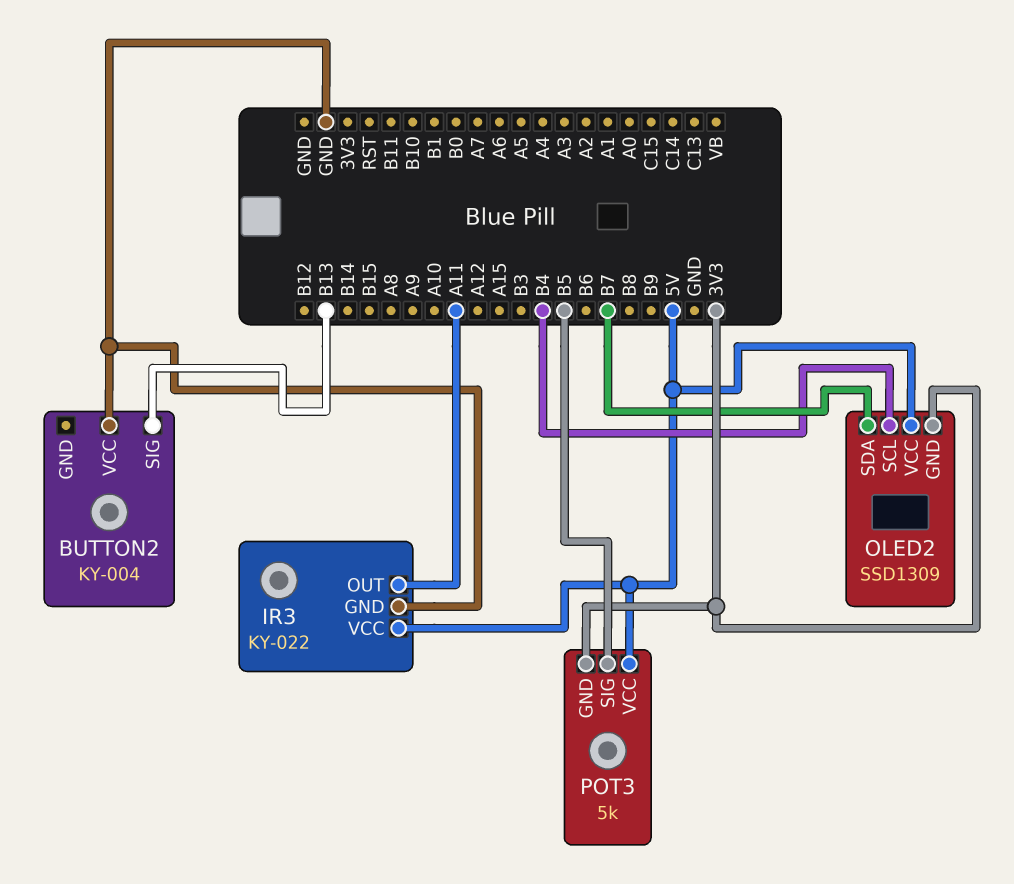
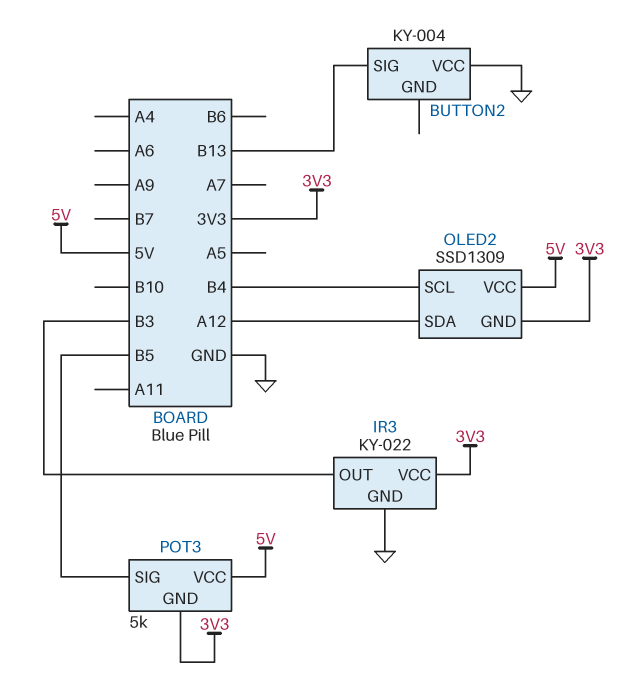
IR3 pin OUT: A11 -> B3
IR3 pin VCC: 5V -> 3V3
OLED2 pin SDA: B7 -> A12

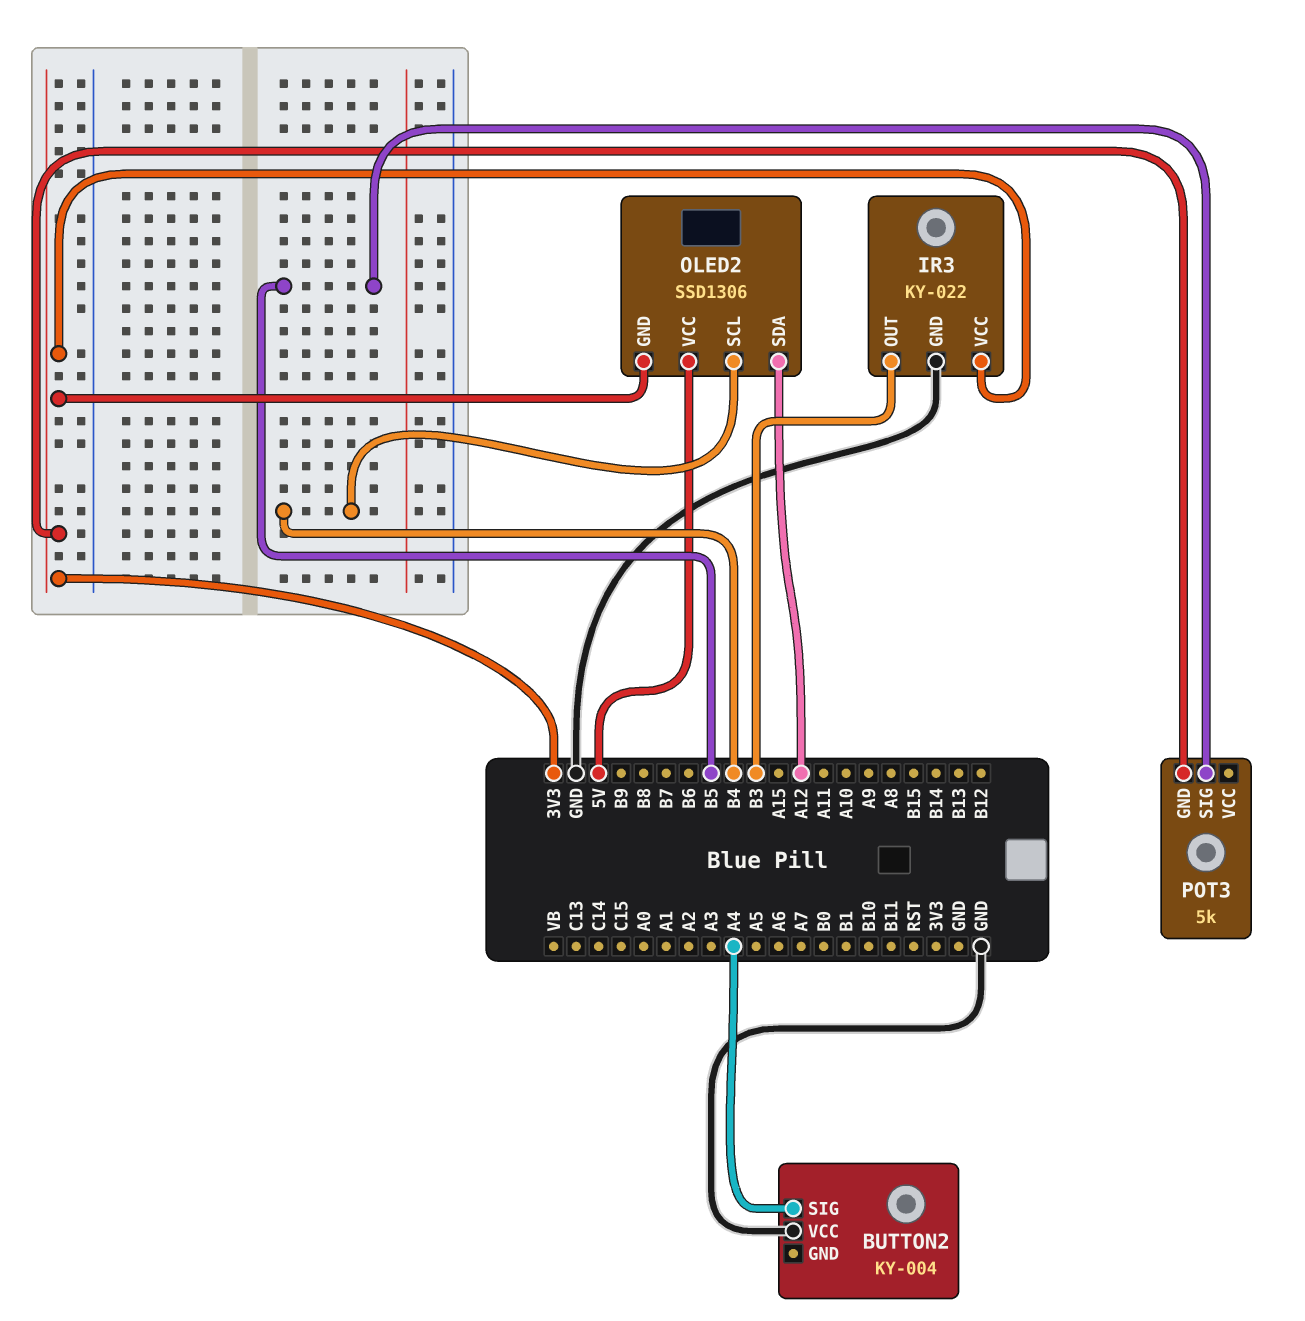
BUTTON2 pin SIG: B13 -> A4
OLED2: SSD1309 -> SSD1306
POT3 pin VCC: 5V -> none

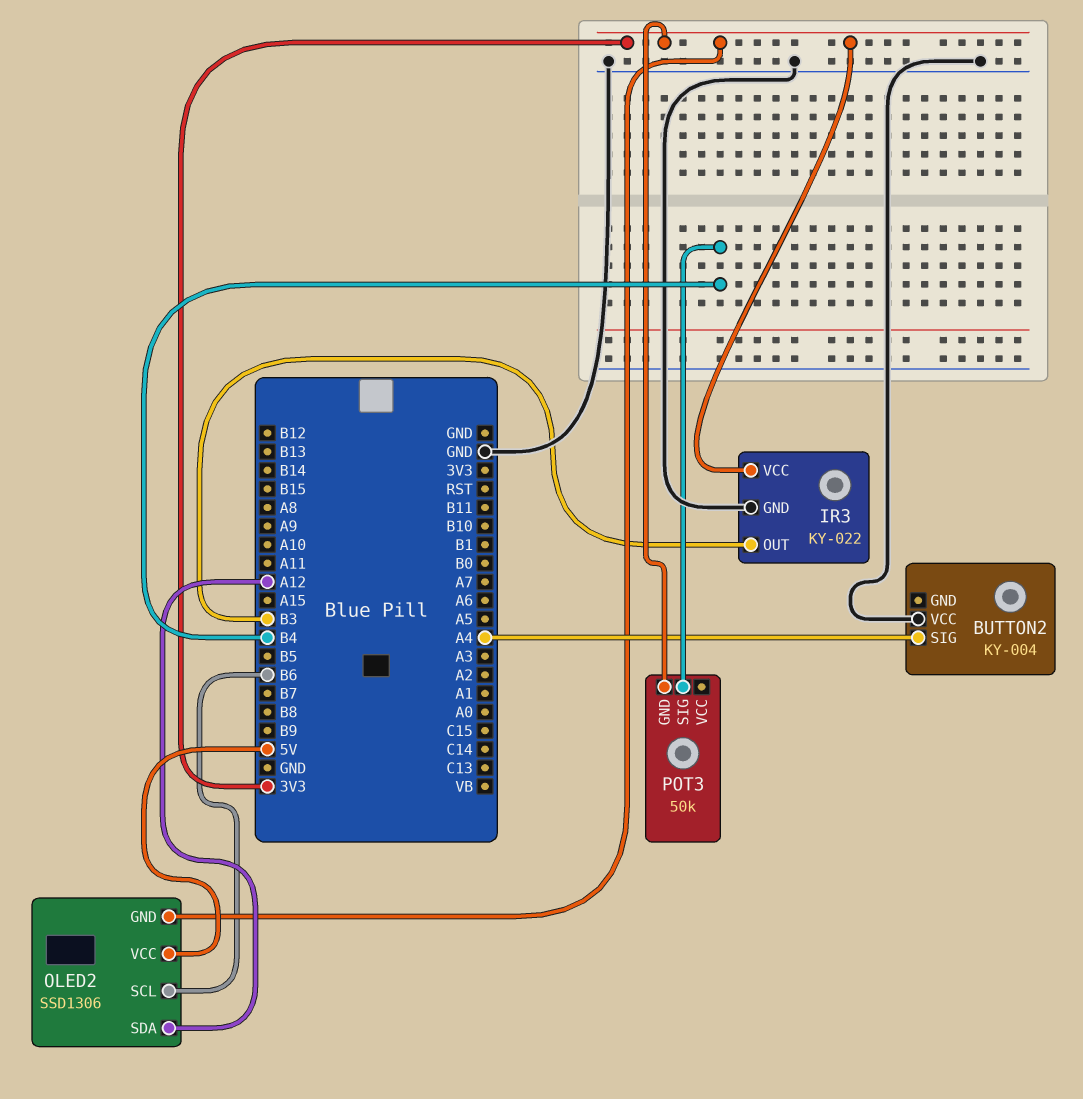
OLED2 pin SCL: B4 -> B6
POT3: 5k -> 50k
POT3 pin SIG: B5 -> B4

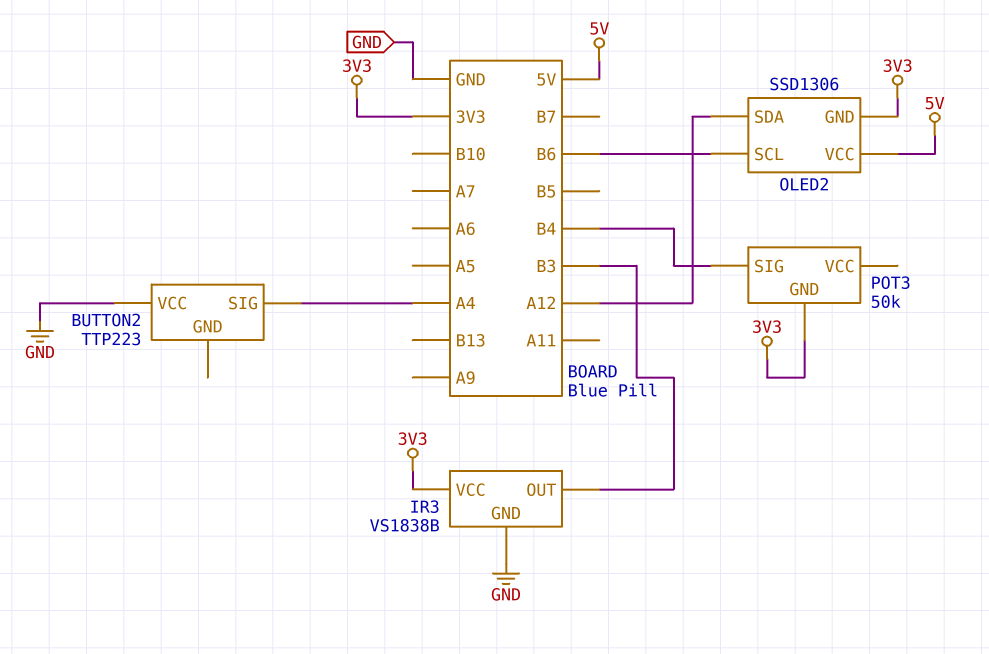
BUTTON2: KY-004 -> TTP223
IR3: KY-022 -> VS1838B

